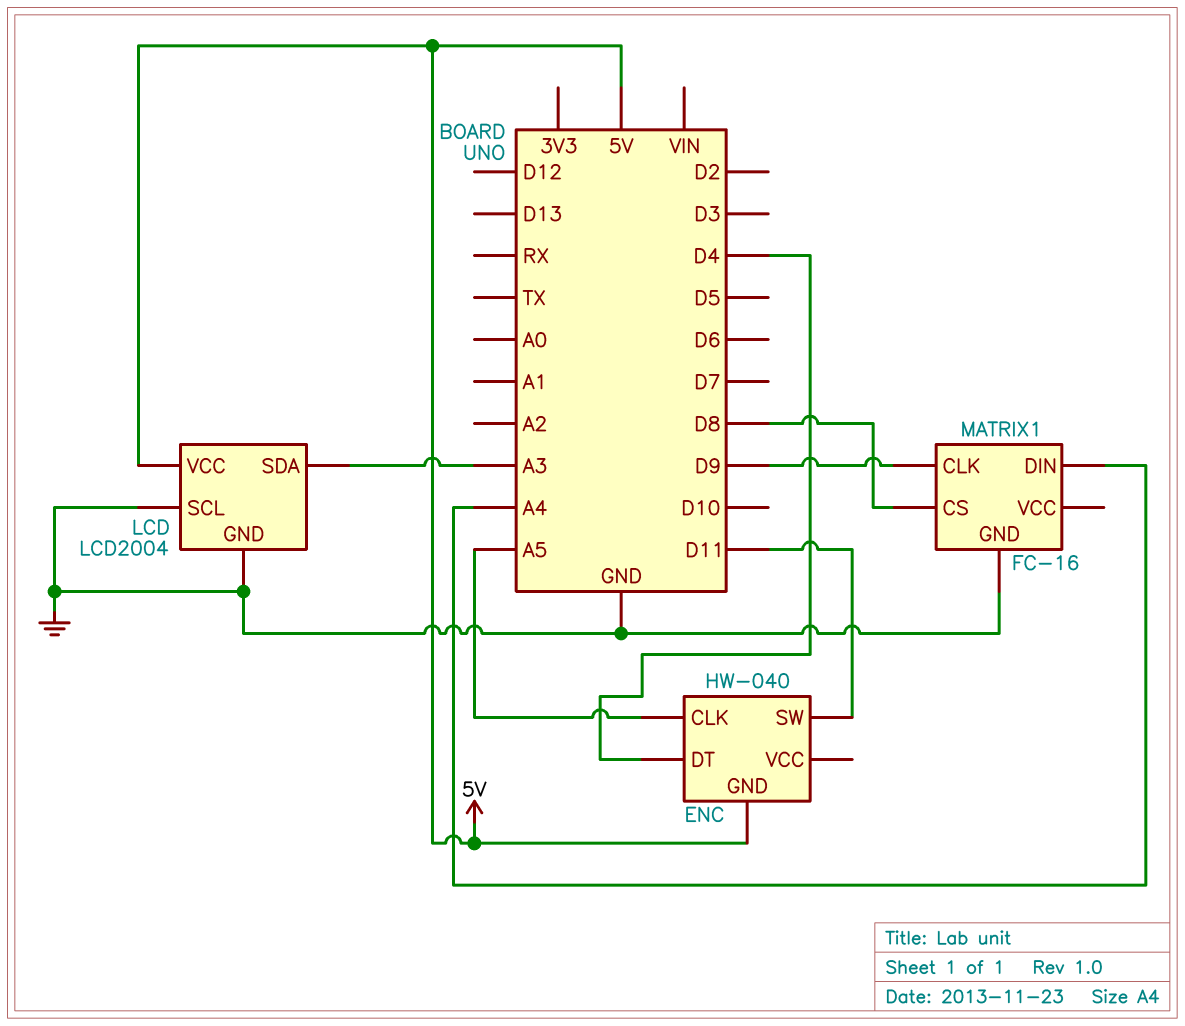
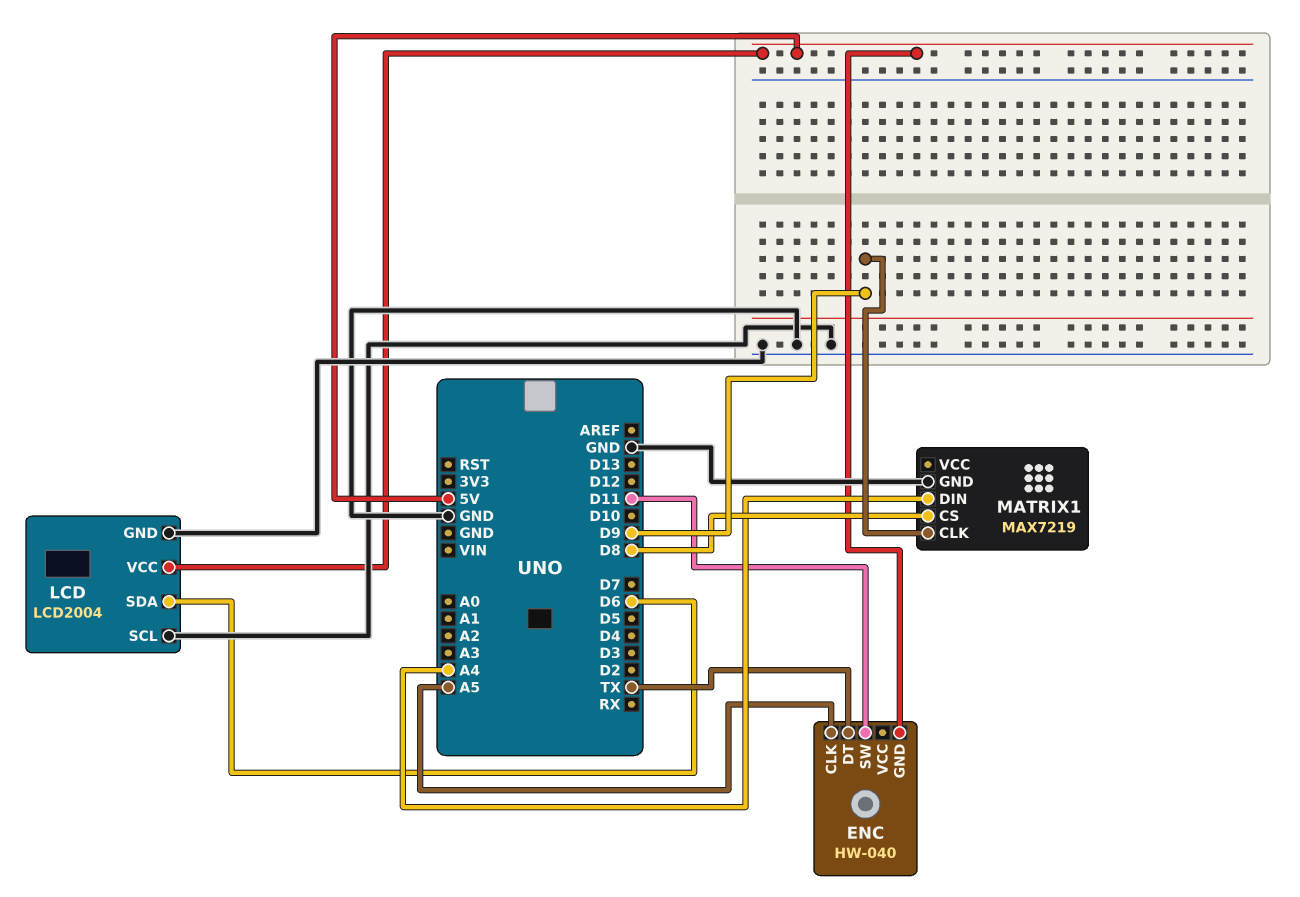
ENC pin DT: D4 -> TX
LCD pin SDA: A3 -> D6
MATRIX1: FC-16 -> MAX7219

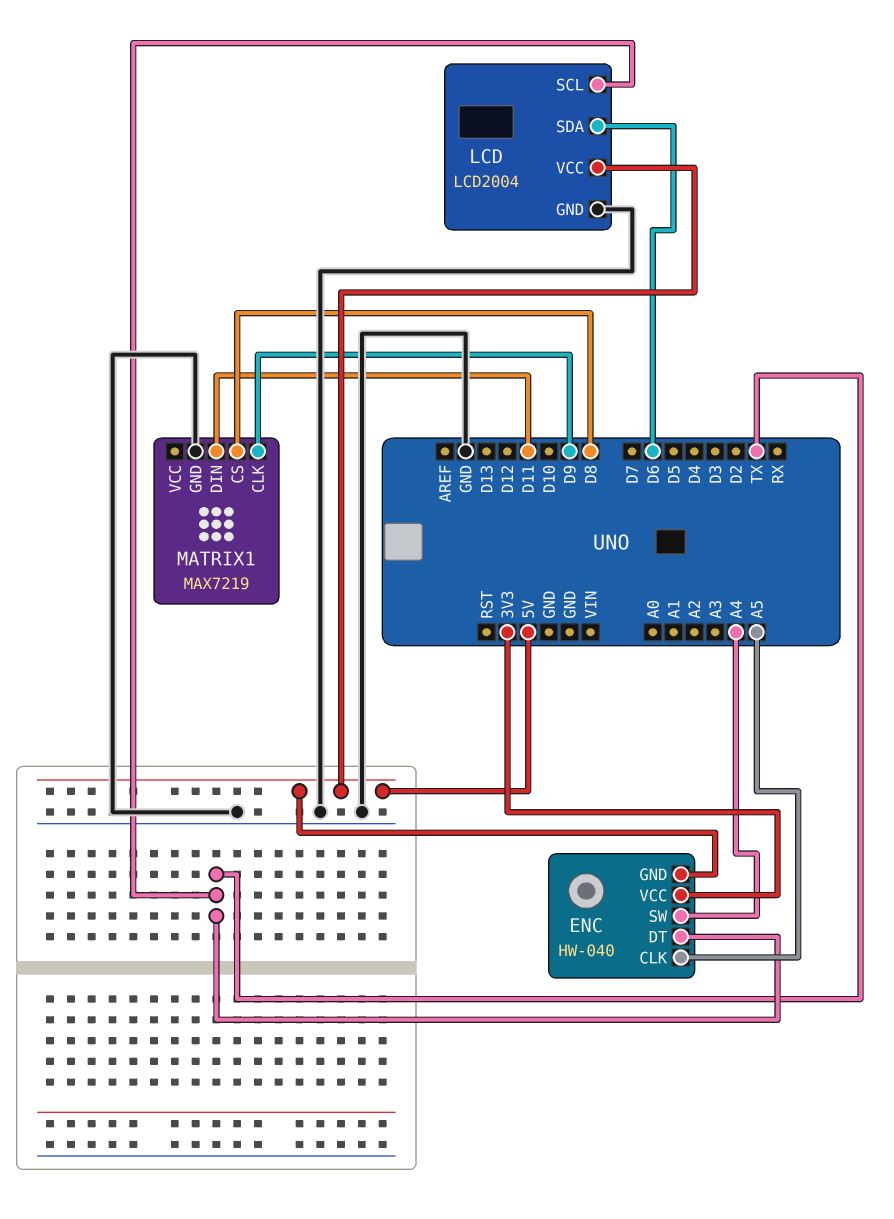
ENC pin SW: D11 -> A4
ENC pin VCC: none -> 3V3
LCD pin SCL: GND -> TX
MATRIX1 pin DIN: A4 -> D11

